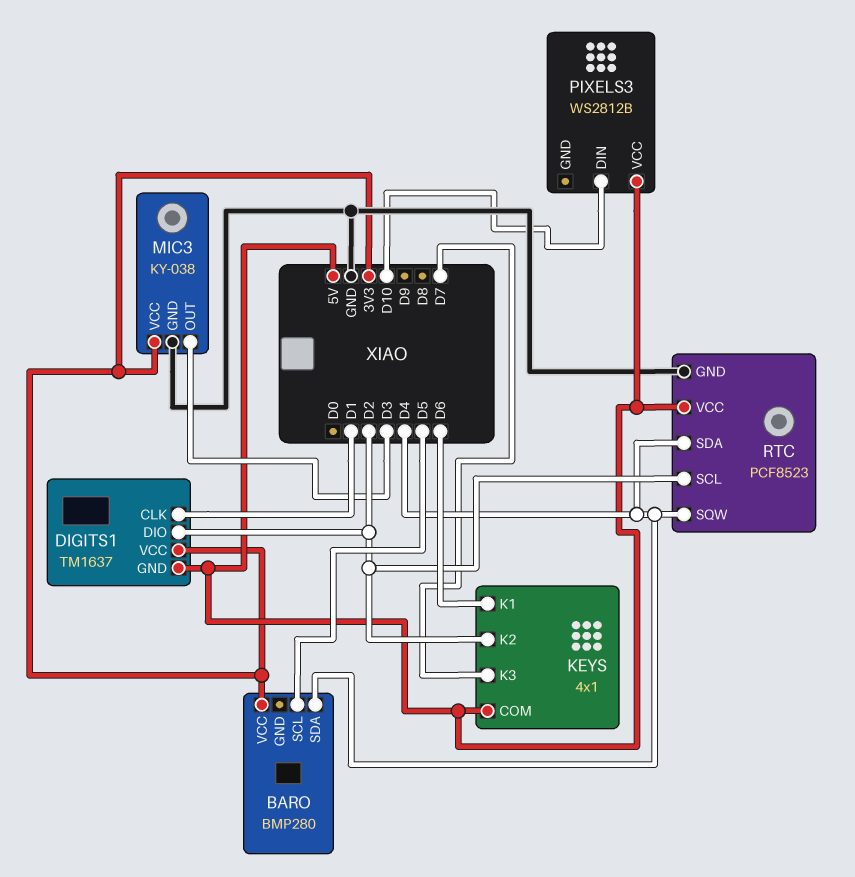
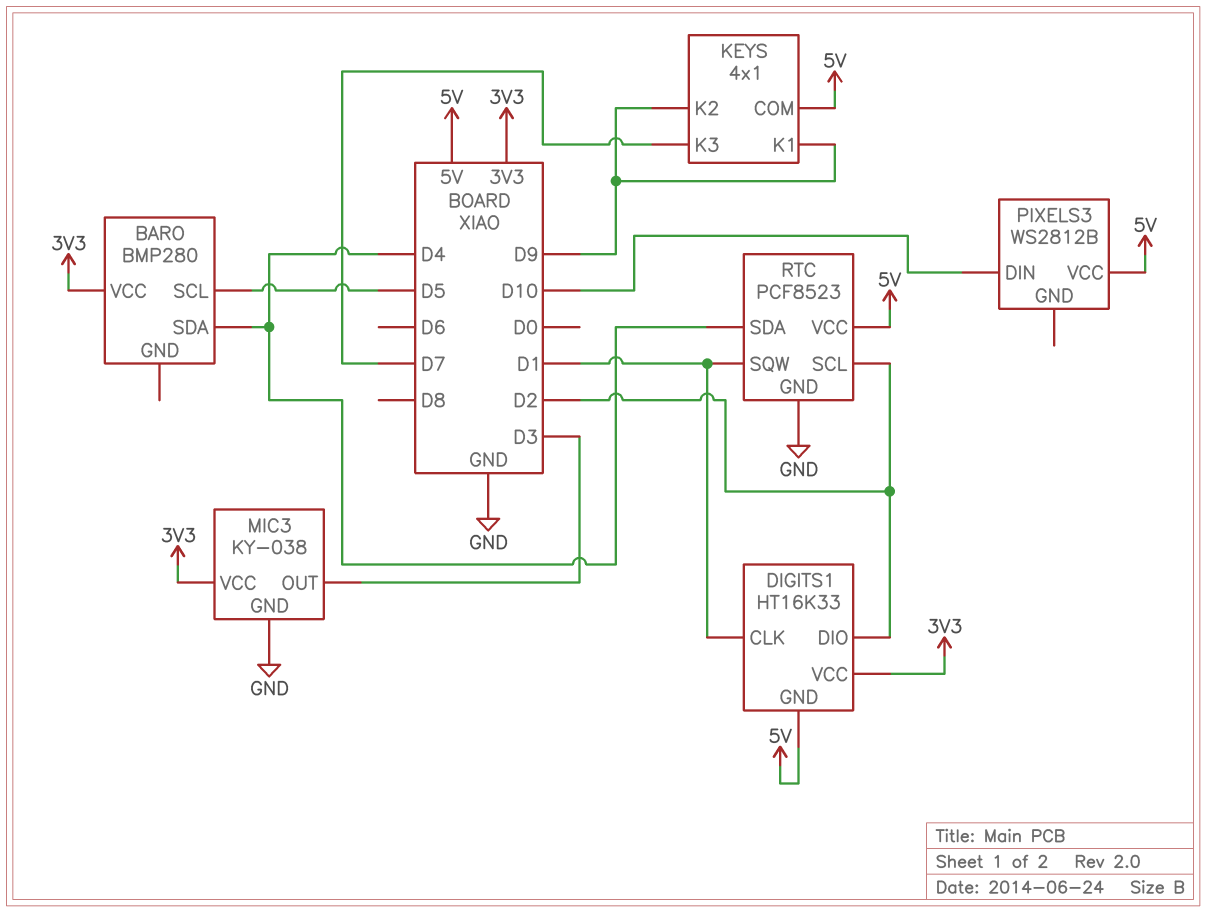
DIGITS1: TM1637 -> HT16K33
KEYS pin K1: D6 -> D9
KEYS pin K2: D2 -> D9
RTC pin SQW: D4 -> D1

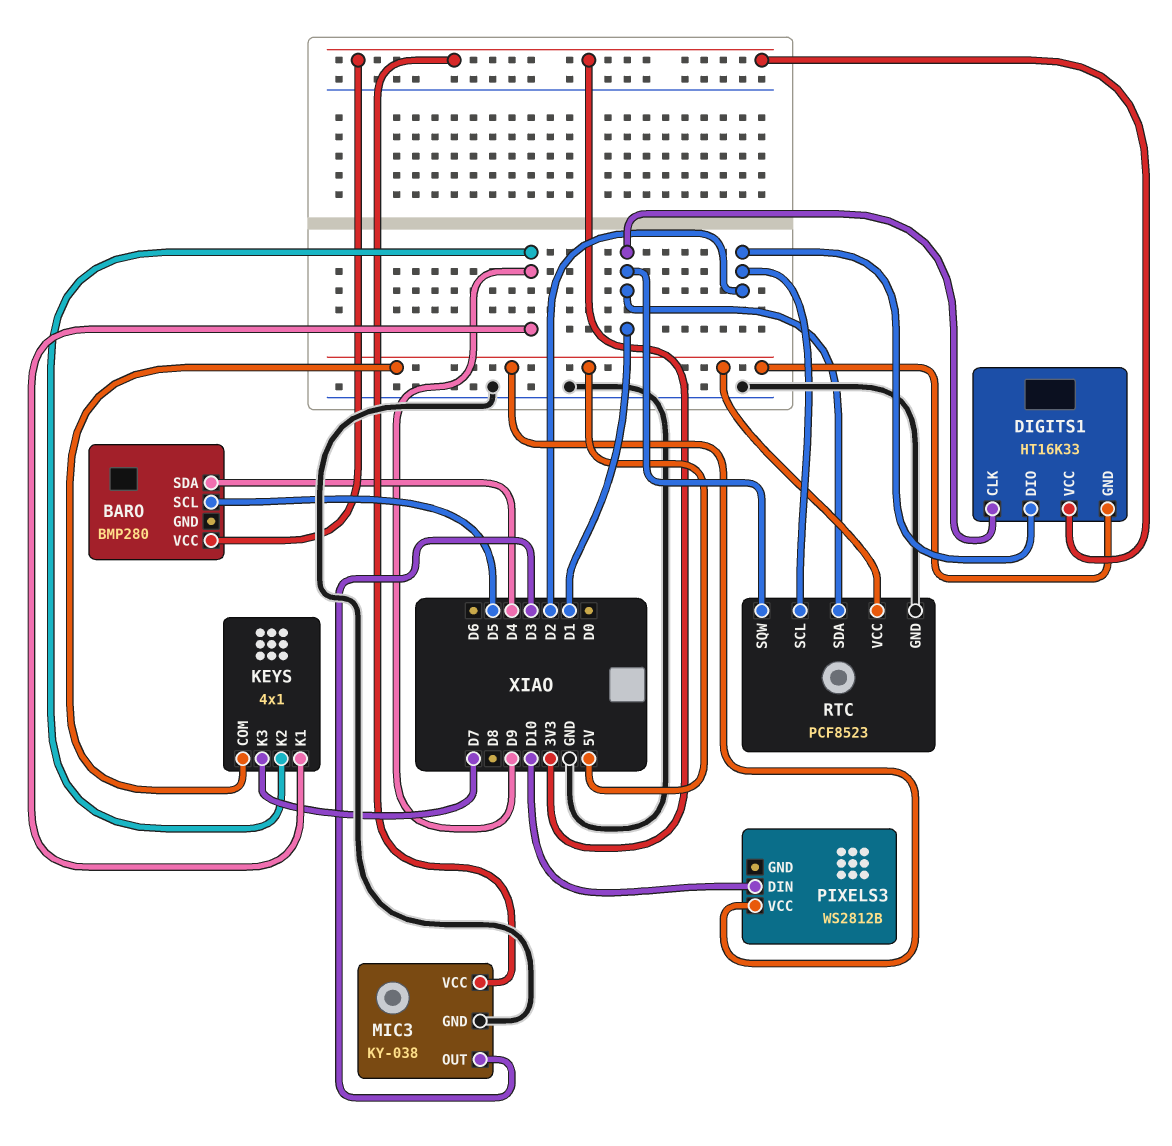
RTC pin SDA: D4 -> D1

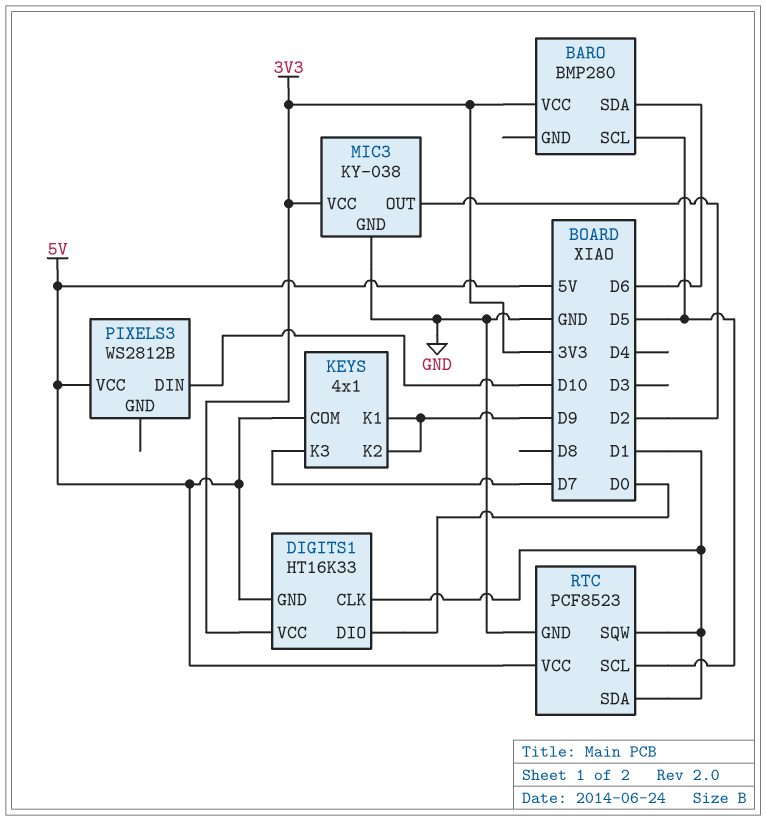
BARO pin SDA: D4 -> D6
DIGITS1 pin DIO: D2 -> D0
MIC3 pin OUT: D3 -> D2
RTC pin SCL: D2 -> D5

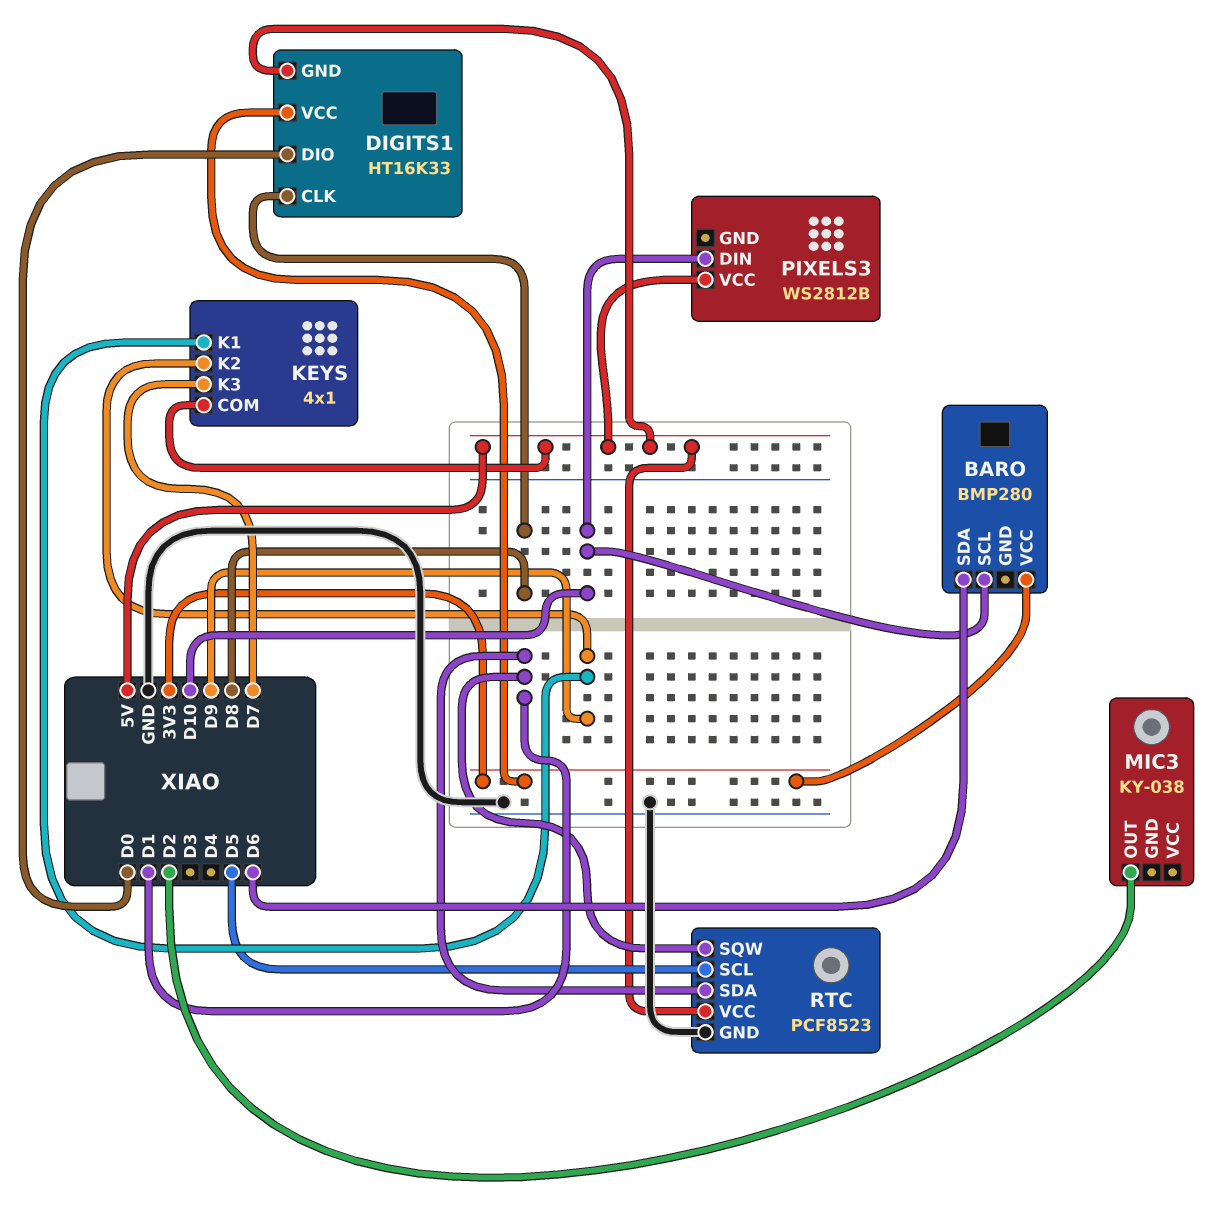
BARO pin SCL: D5 -> D10
DIGITS1 pin CLK: D1 -> D8
MIC3 pin GND: GND -> none
MIC3 pin VCC: 3V3 -> none

